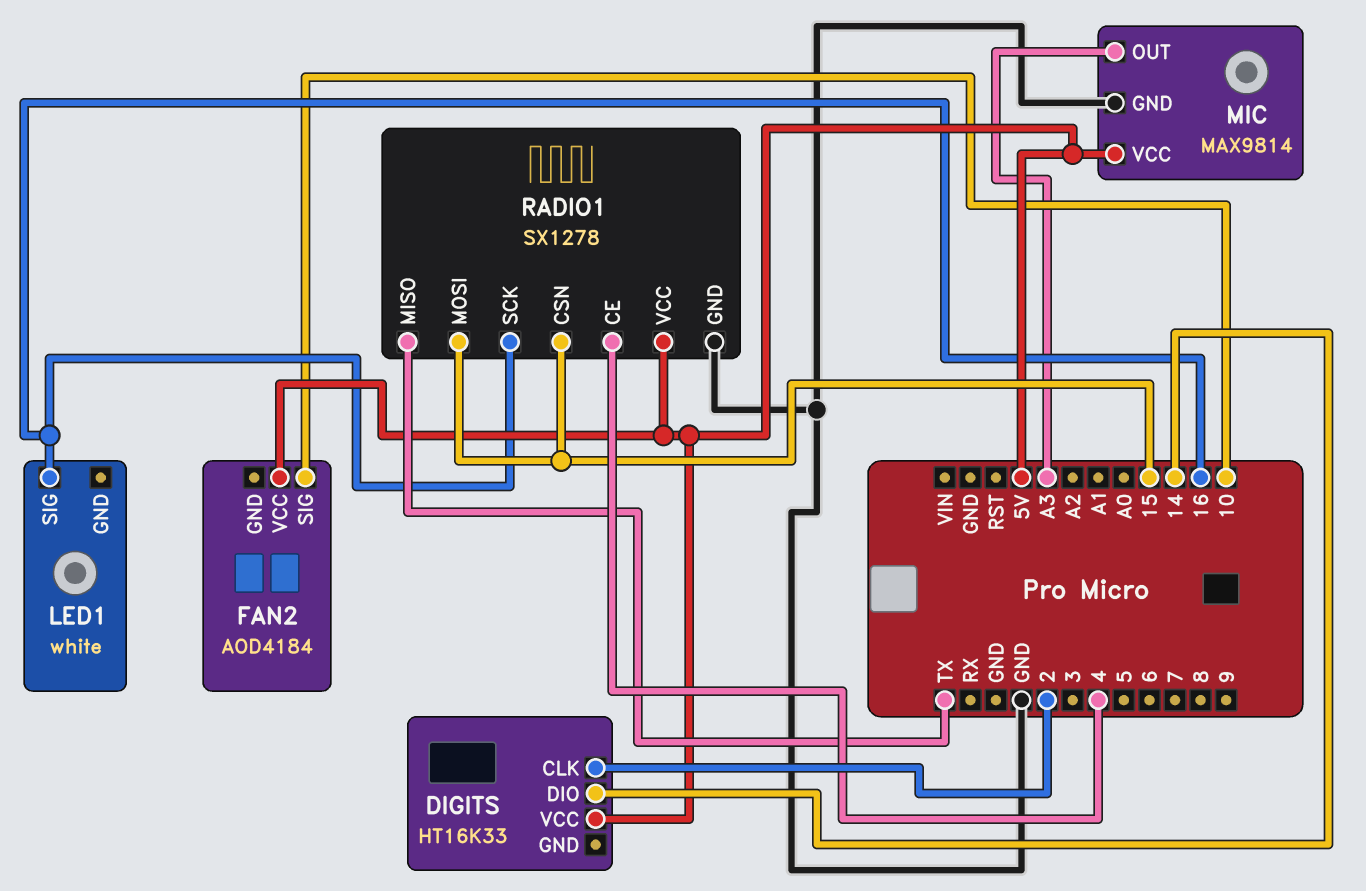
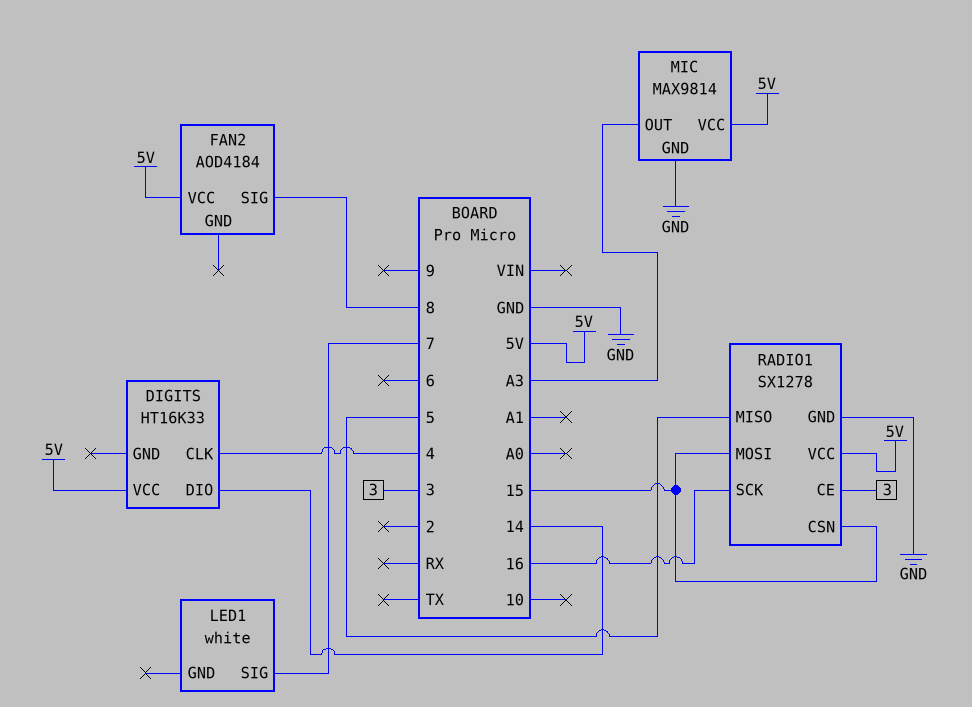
DIGITS pin CLK: 2 -> 4
FAN2 pin SIG: 10 -> 8
LED1 pin SIG: 16 -> 7
RADIO1 pin CE: 4 -> 3
RADIO1 pin MISO: TX -> 5

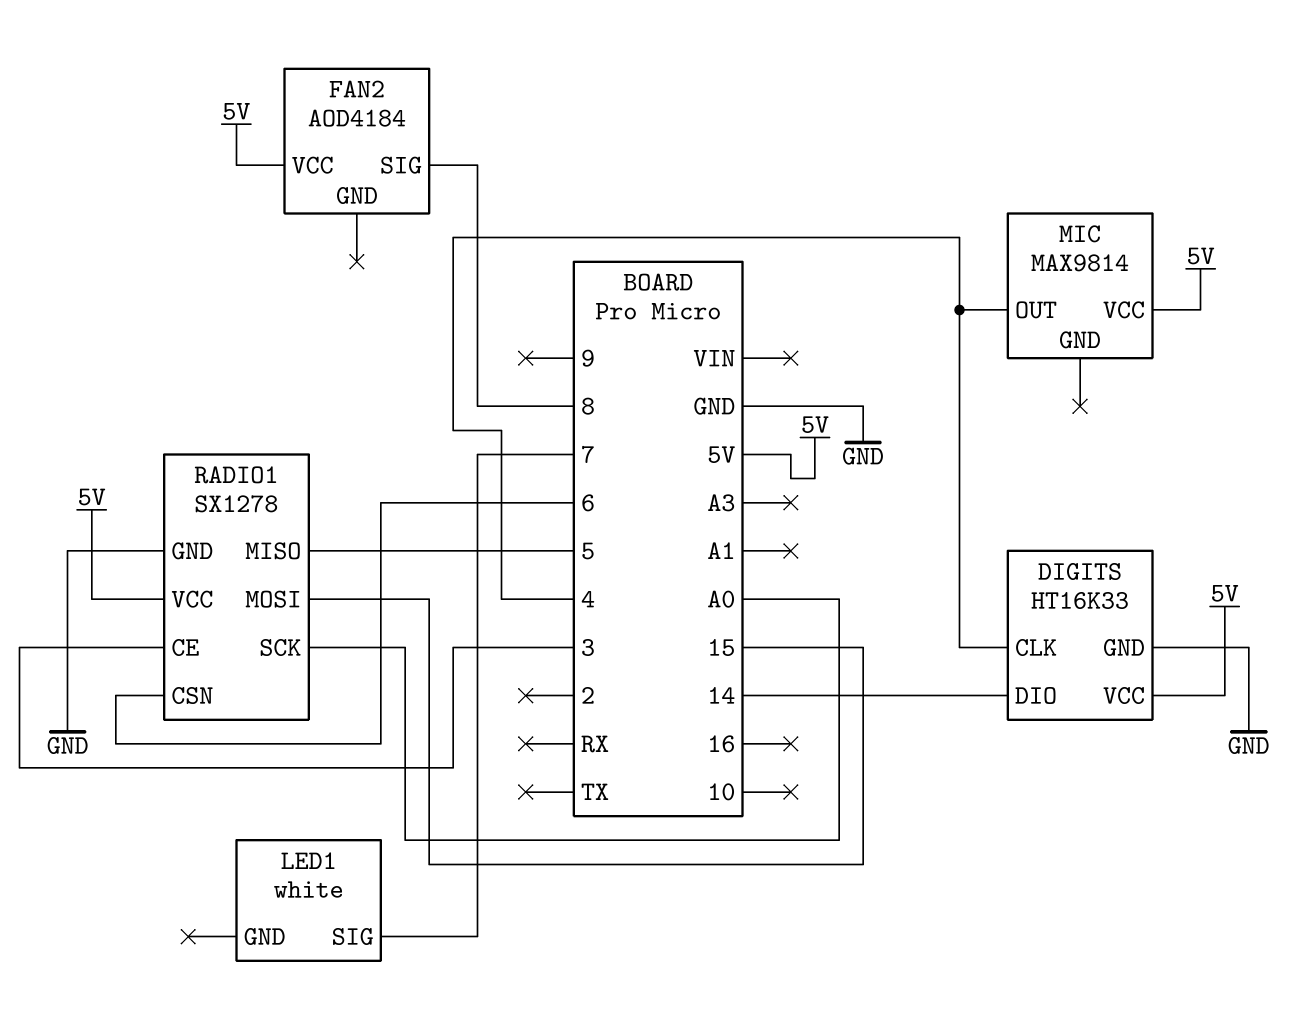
DIGITS pin GND: none -> GND
MIC pin GND: GND -> none
MIC pin OUT: A3 -> 4
RADIO1 pin CSN: 15 -> 6
RADIO1 pin SCK: 16 -> A0

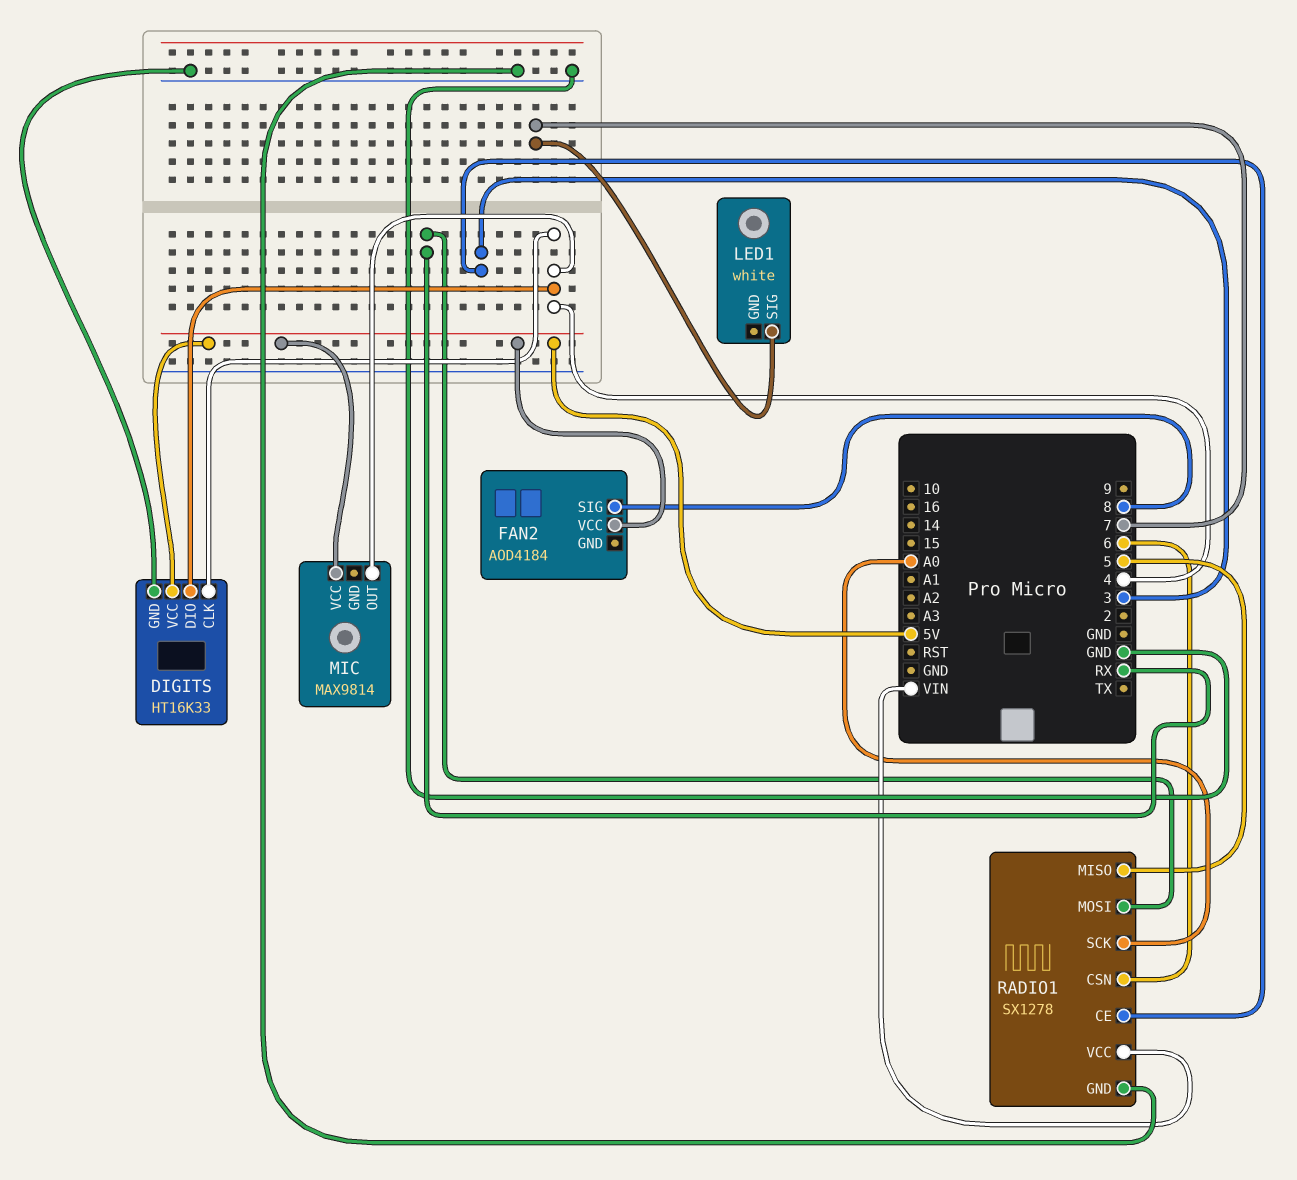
DIGITS pin DIO: 14 -> 4
RADIO1 pin MOSI: 15 -> RX
RADIO1 pin VCC: 5V -> VIN

